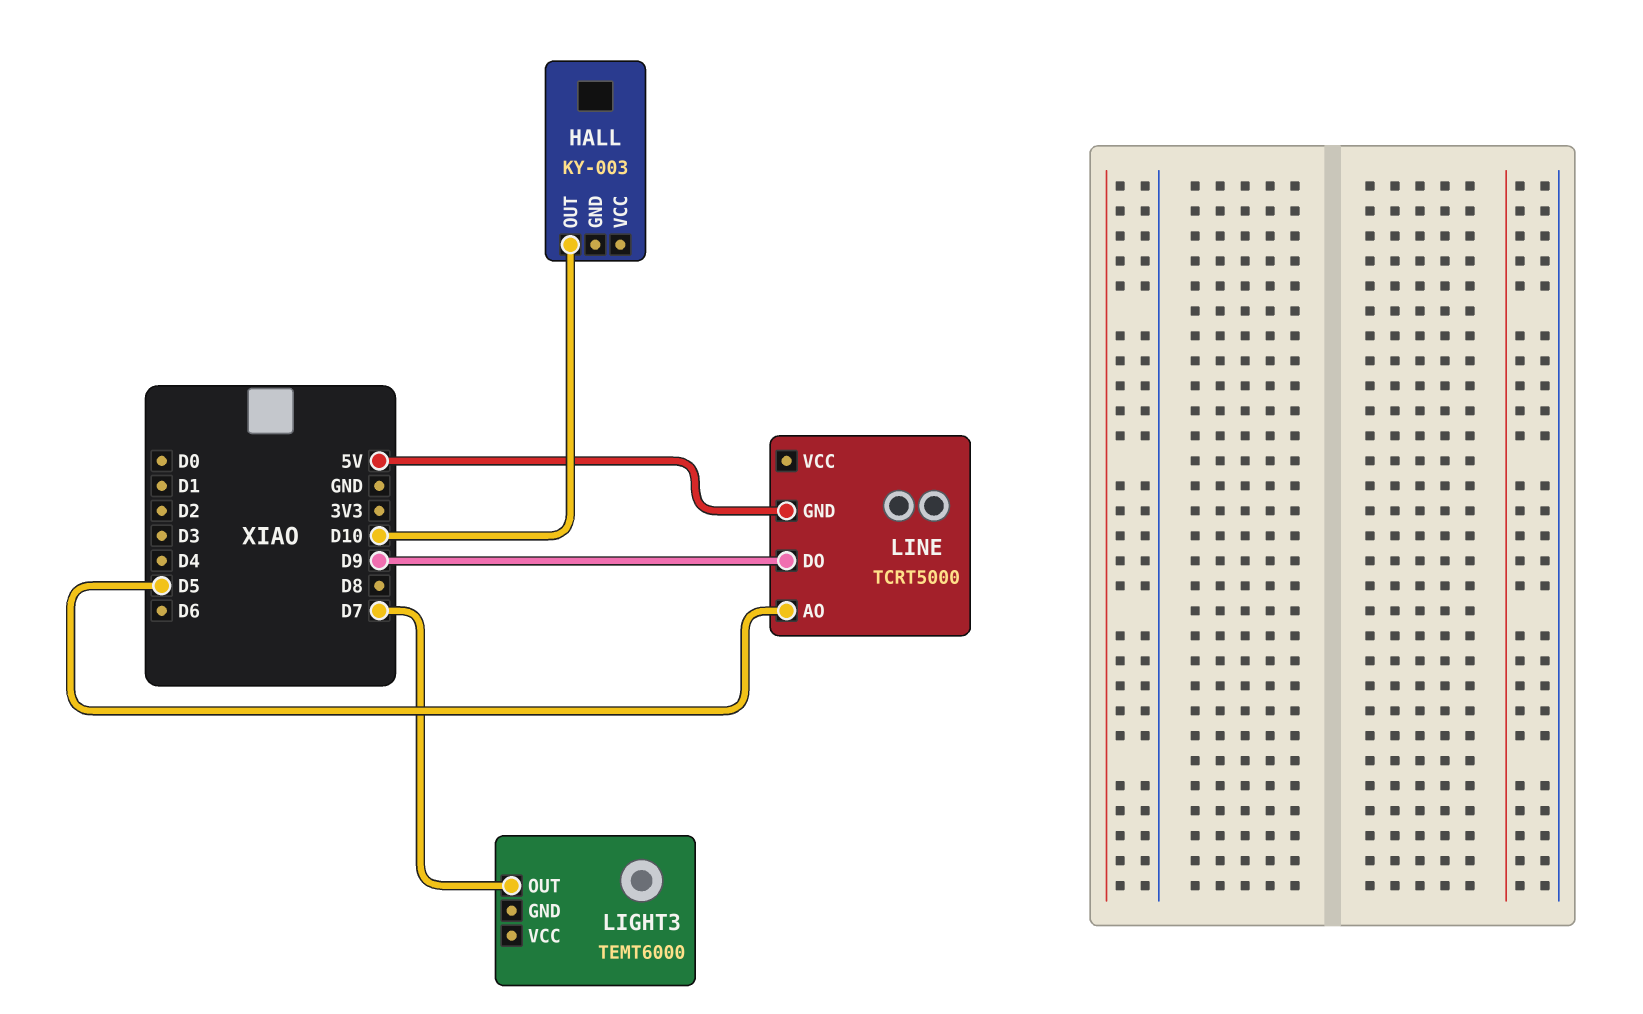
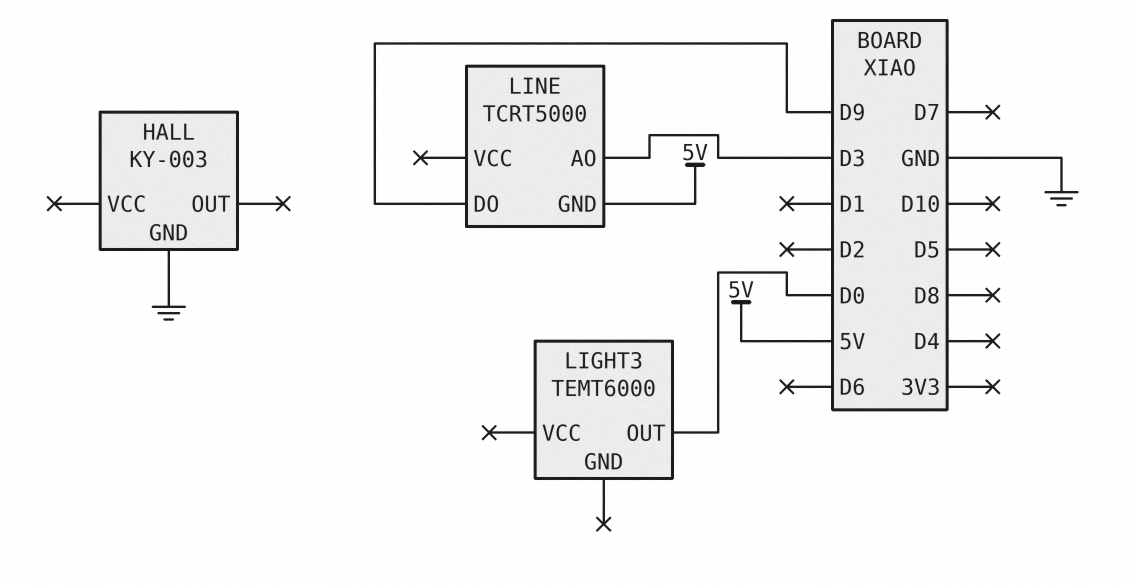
HALL pin GND: none -> GND
HALL pin OUT: D10 -> none
LIGHT3 pin OUT: D7 -> D0
LINE pin AO: D5 -> D3

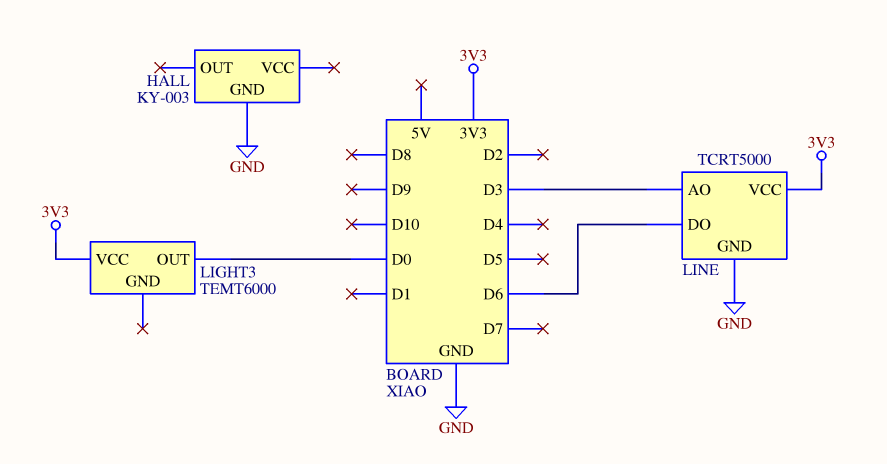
LIGHT3 pin VCC: none -> 3V3
LINE pin DO: D9 -> D6
LINE pin GND: 5V -> GND
LINE pin VCC: none -> 3V3

